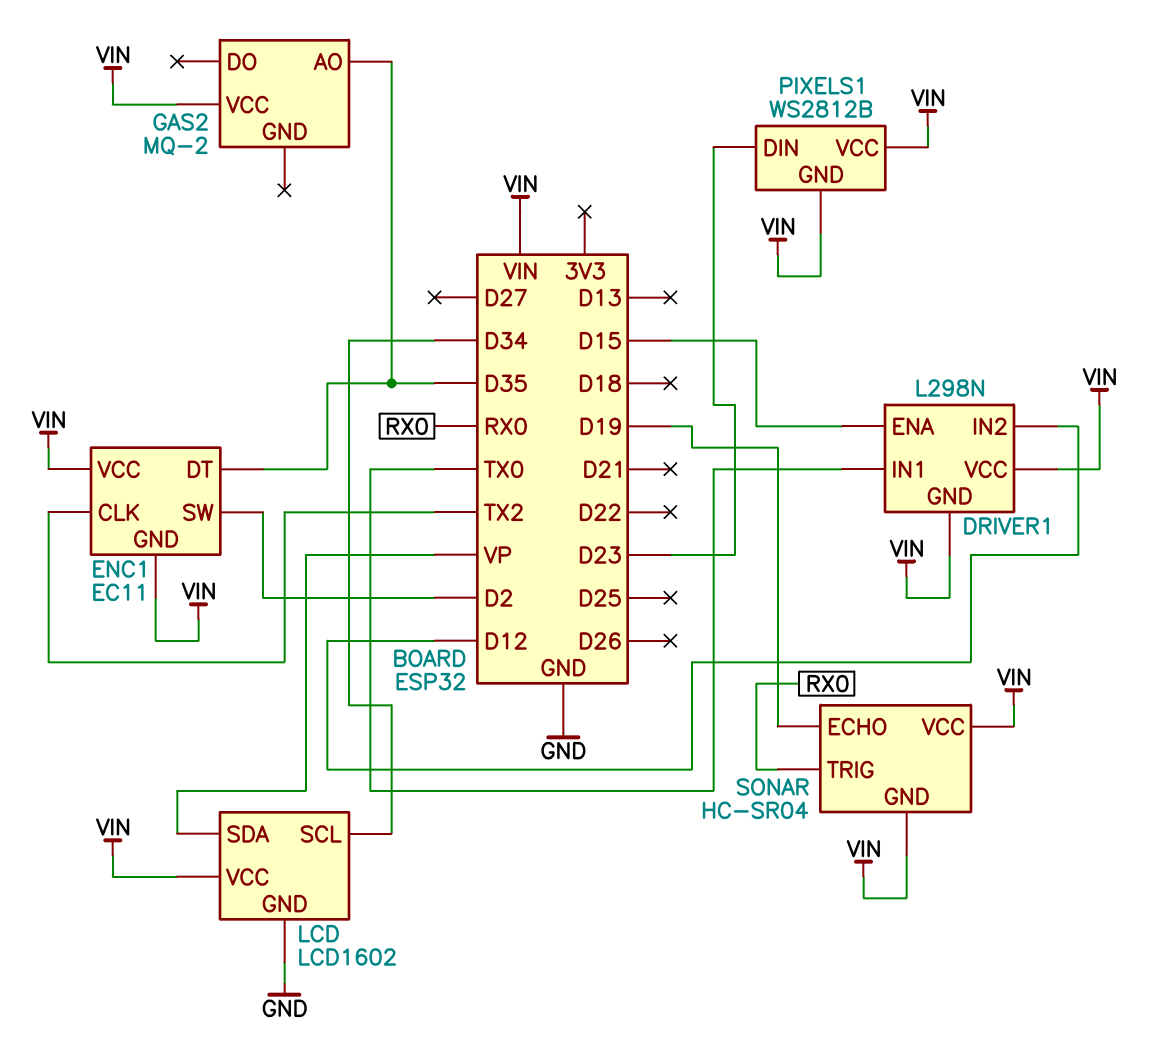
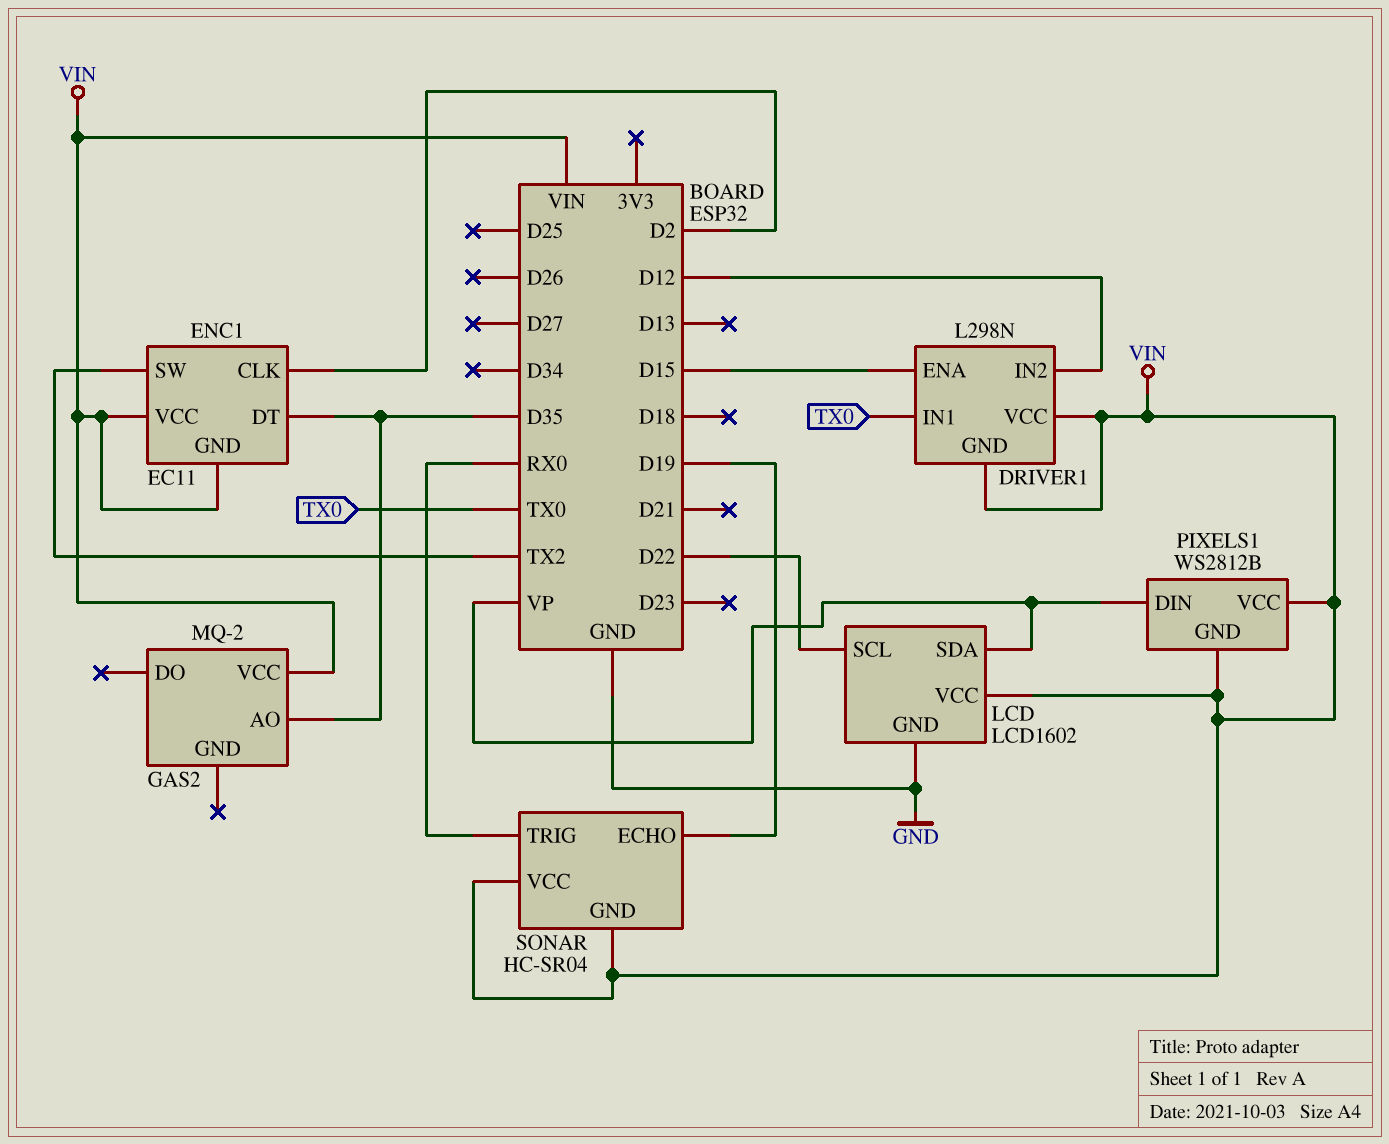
ENC1 pin CLK: TX2 -> D2
ENC1 pin SW: D2 -> TX2
LCD pin SCL: D34 -> D22
PIXELS1 pin DIN: D23 -> VP

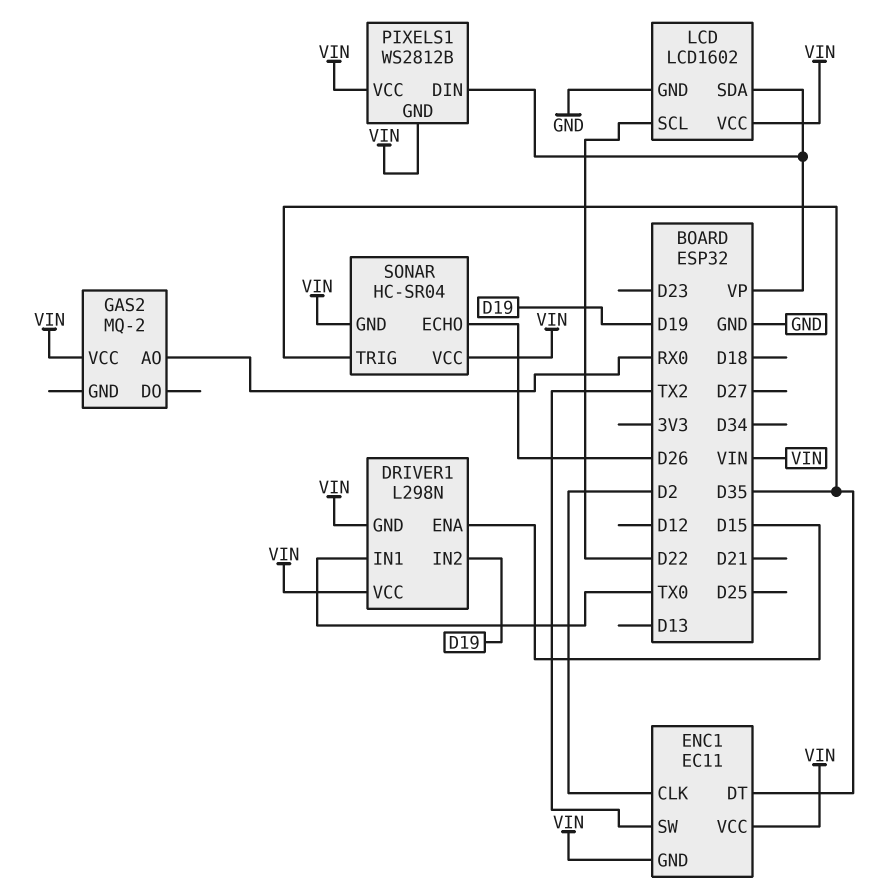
DRIVER1 pin IN2: D12 -> D19
GAS2 pin AO: D35 -> RX0
SONAR pin ECHO: D19 -> D26
SONAR pin TRIG: RX0 -> D35

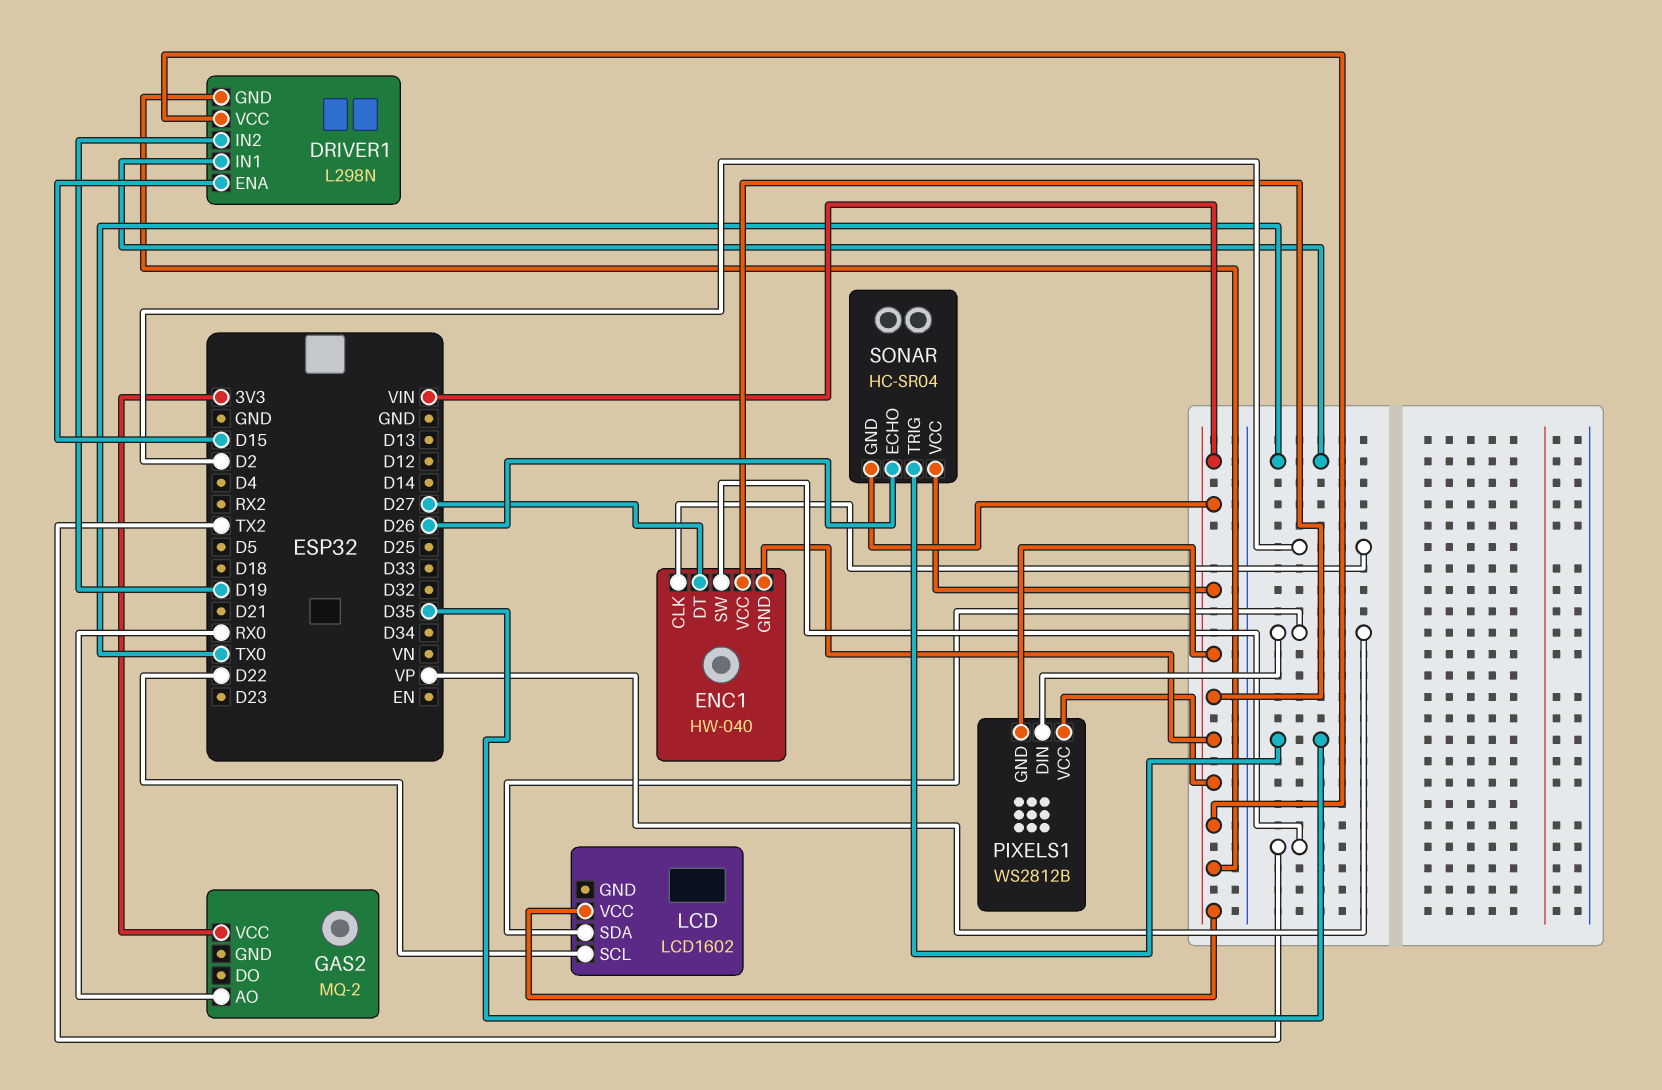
ENC1: EC11 -> HW-040
ENC1 pin DT: D35 -> D27
GAS2 pin VCC: VIN -> 3V3
LCD pin GND: GND -> none

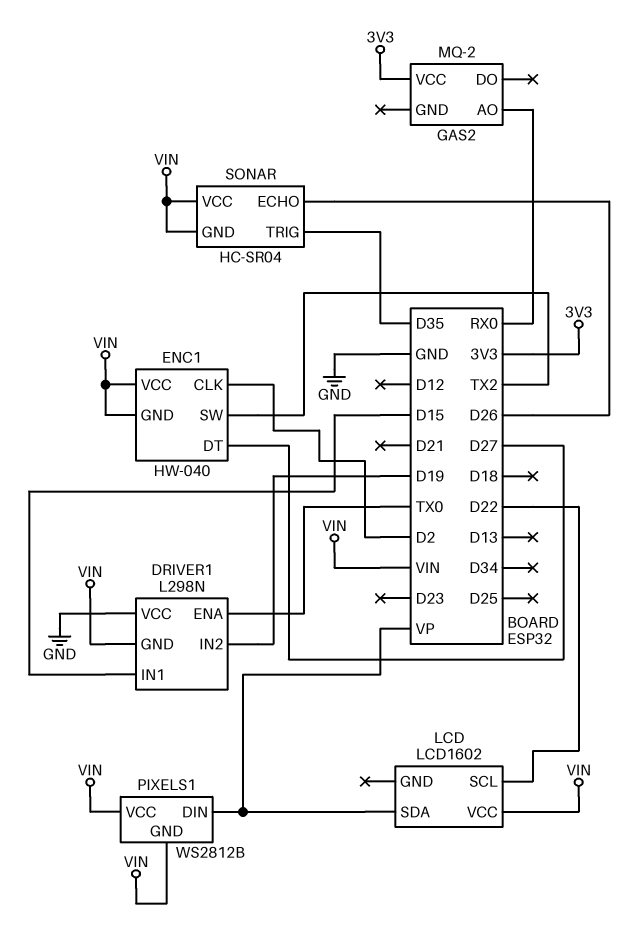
DRIVER1 pin ENA: D15 -> TX0
DRIVER1 pin IN1: TX0 -> D15
DRIVER1 pin VCC: VIN -> GND

